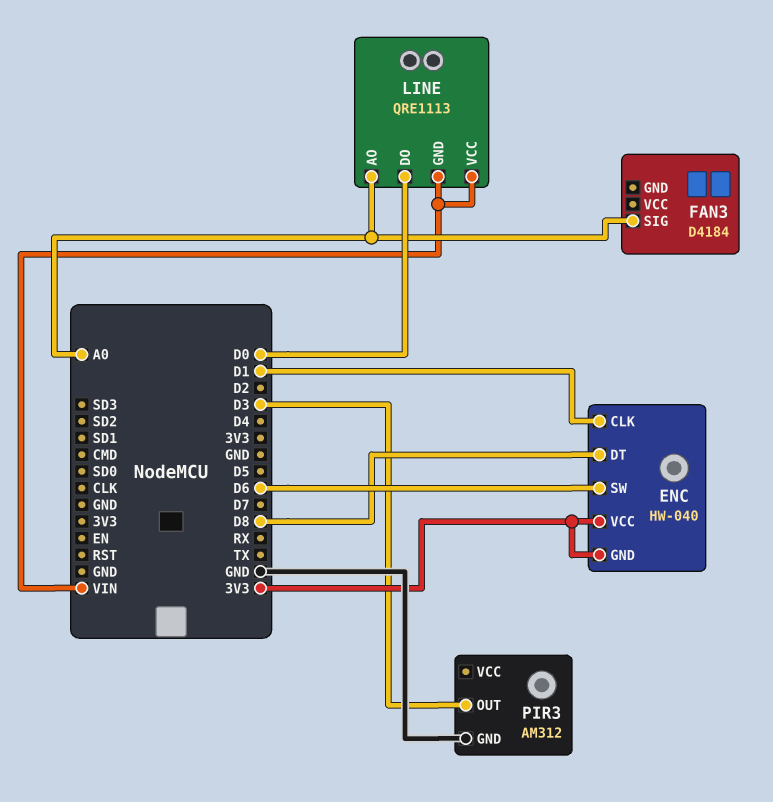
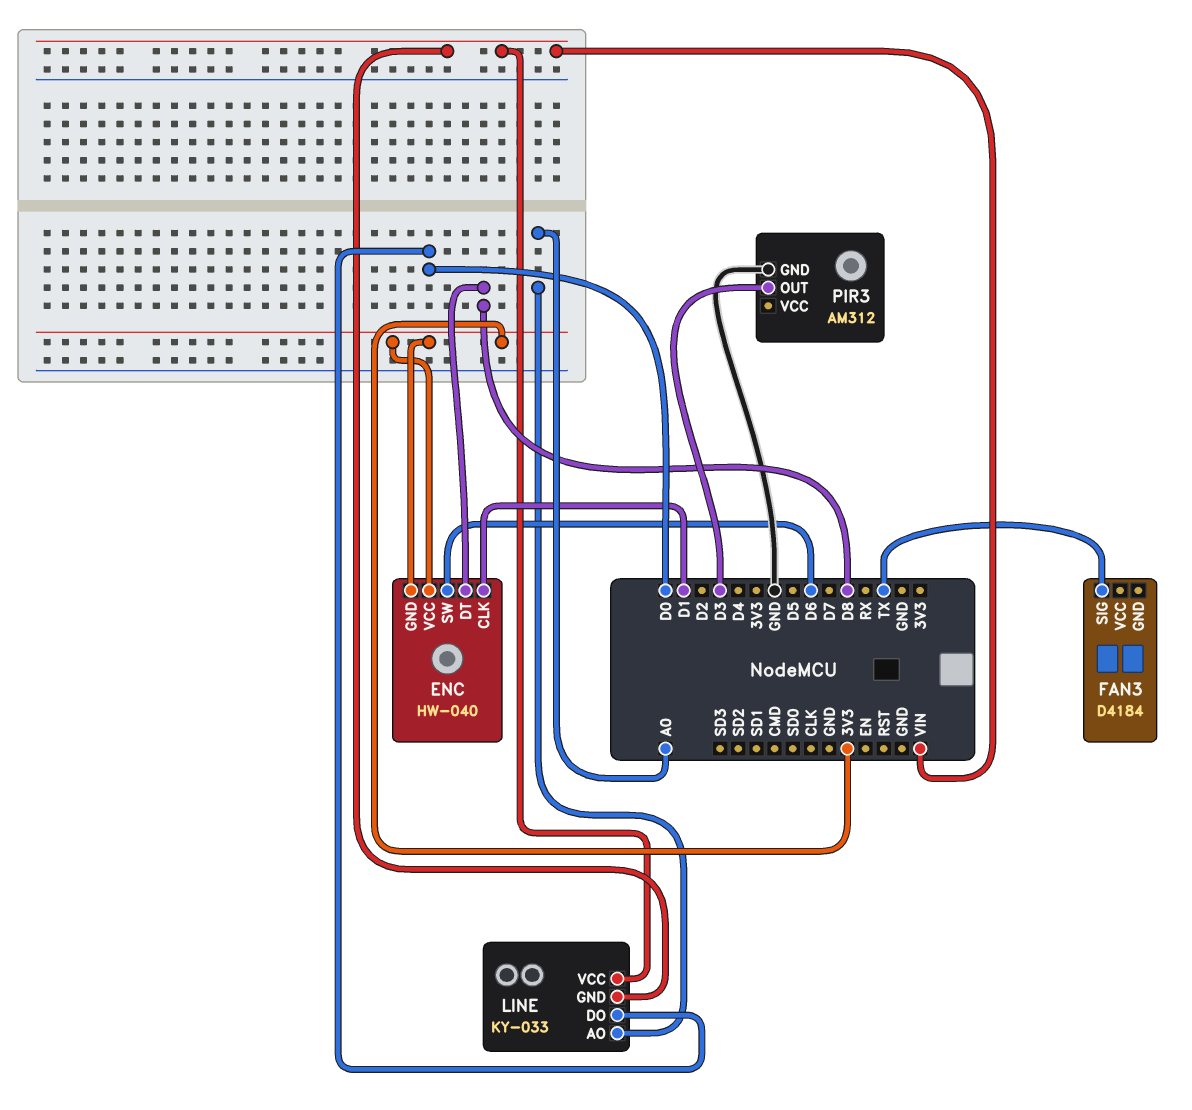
FAN3 pin SIG: A0 -> TX
LINE: QRE1113 -> KY-033

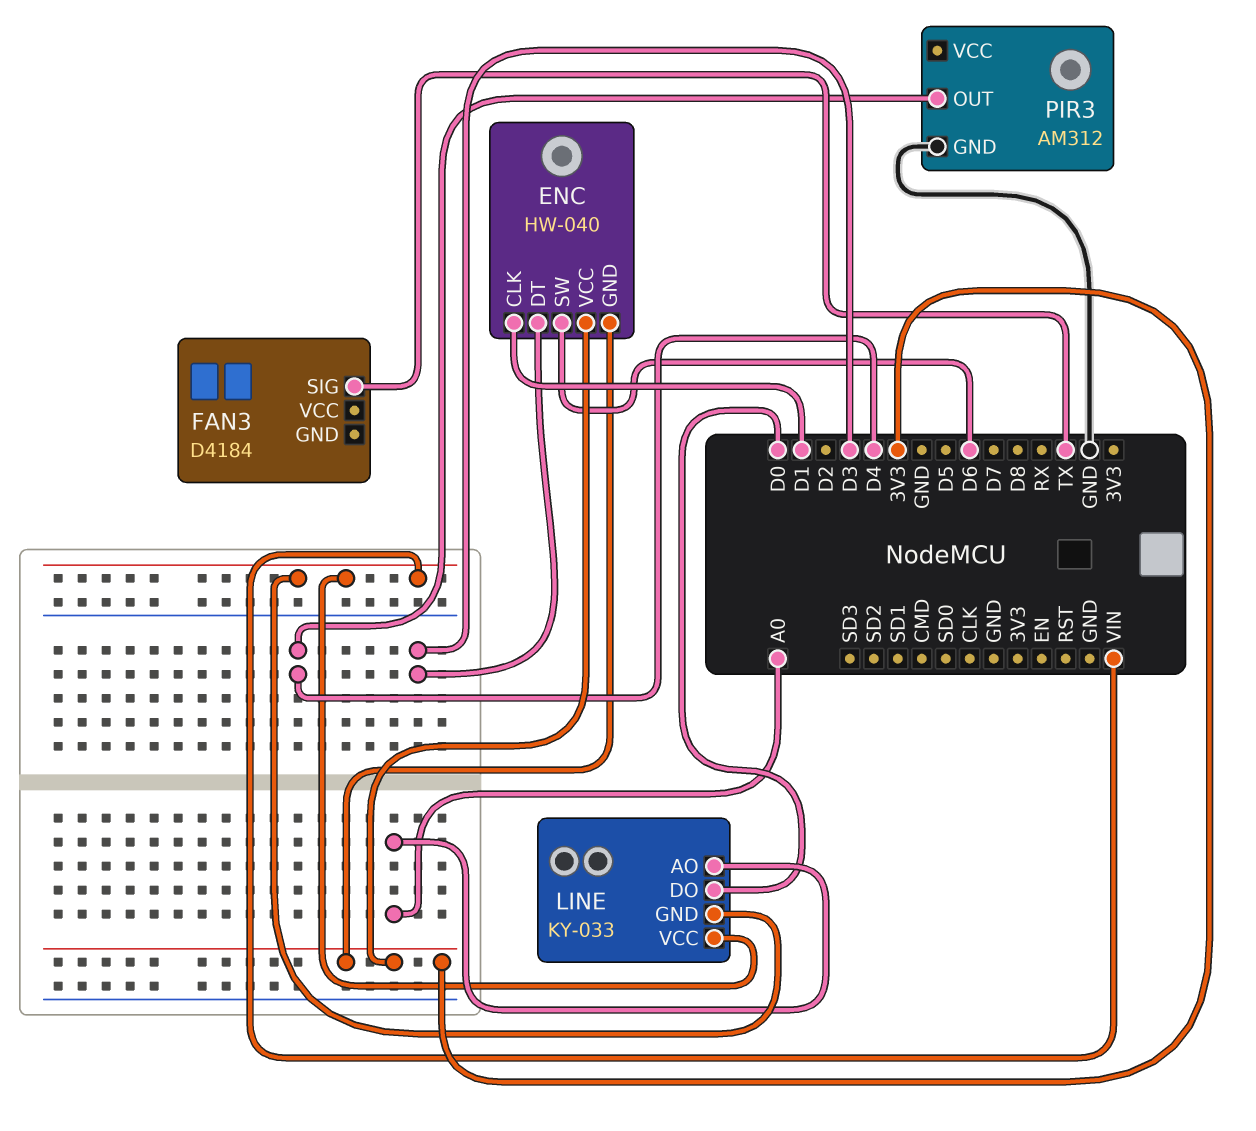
ENC pin DT: D8 -> D3
PIR3 pin OUT: D3 -> D4

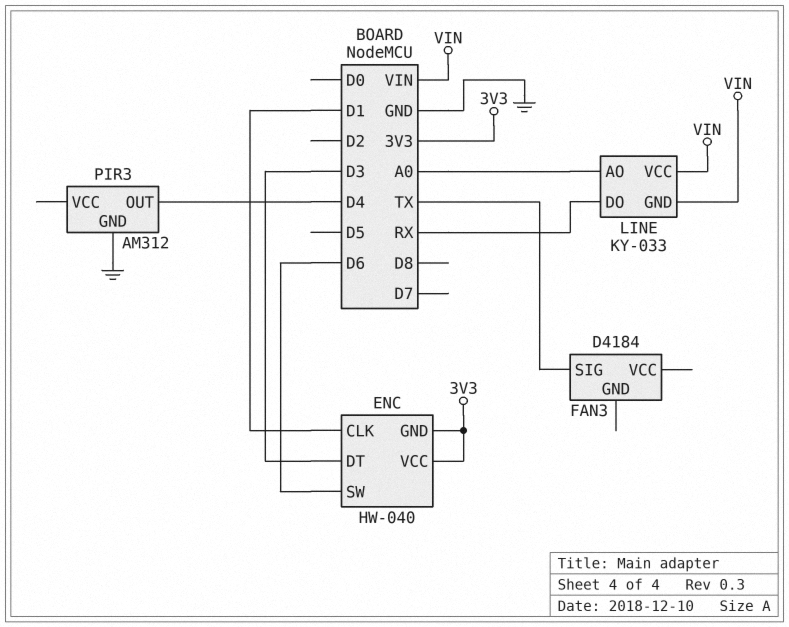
LINE pin DO: D0 -> RX

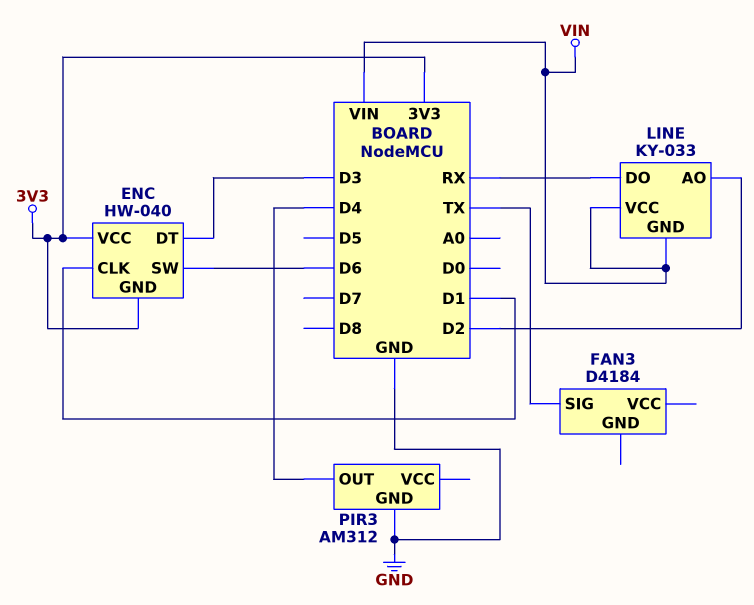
LINE pin AO: A0 -> D2

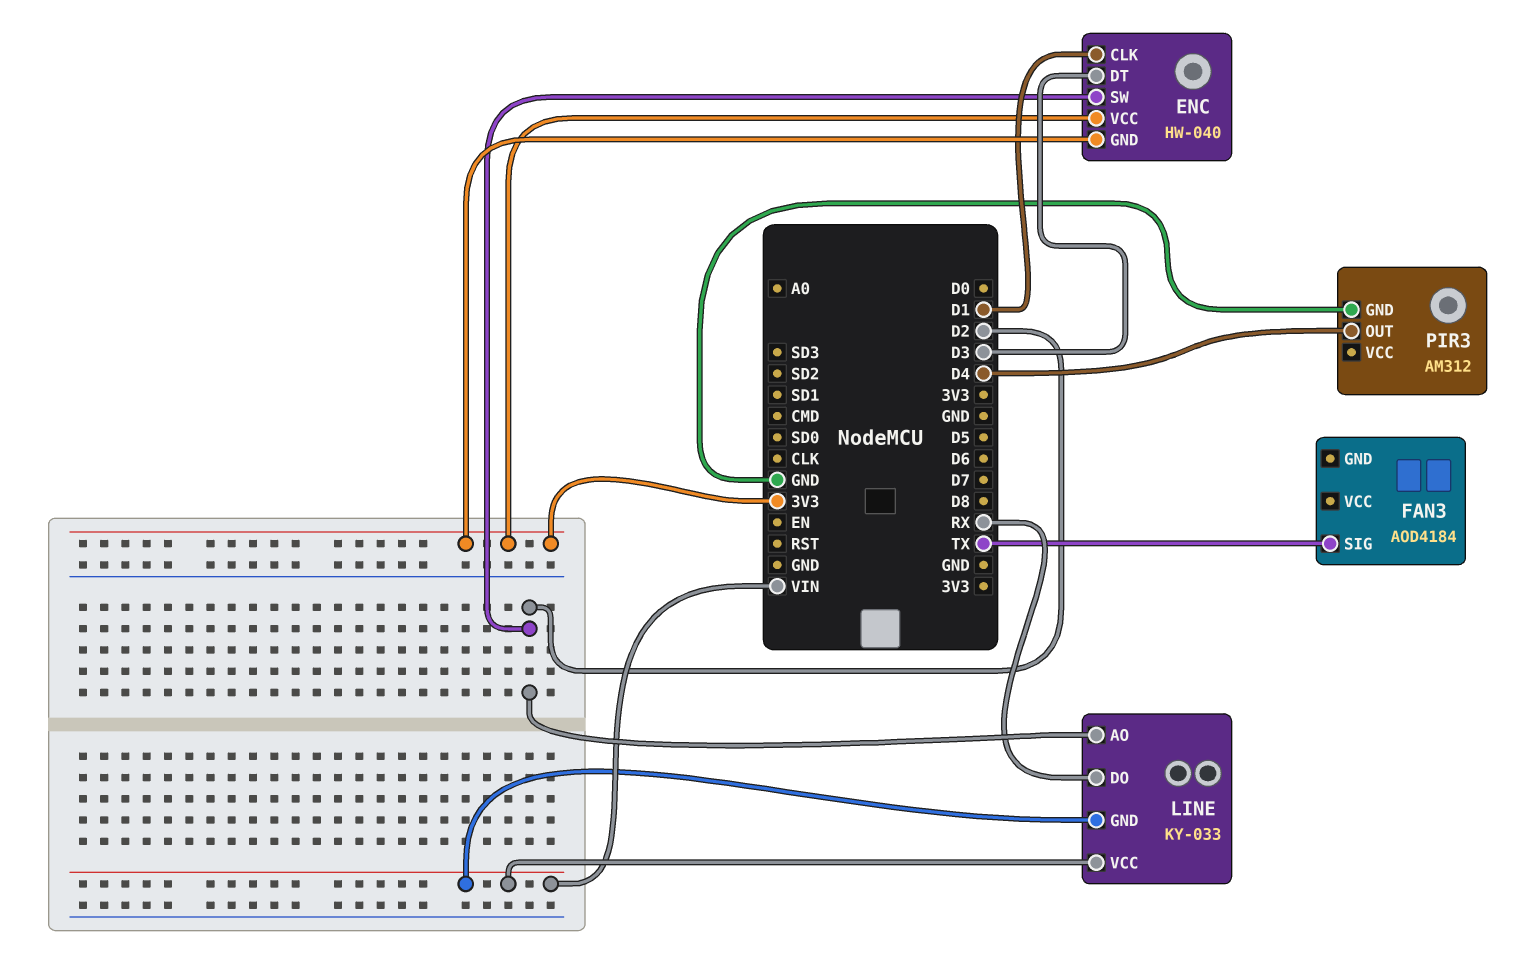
ENC pin SW: D6 -> D2
FAN3: D4184 -> AOD4184

